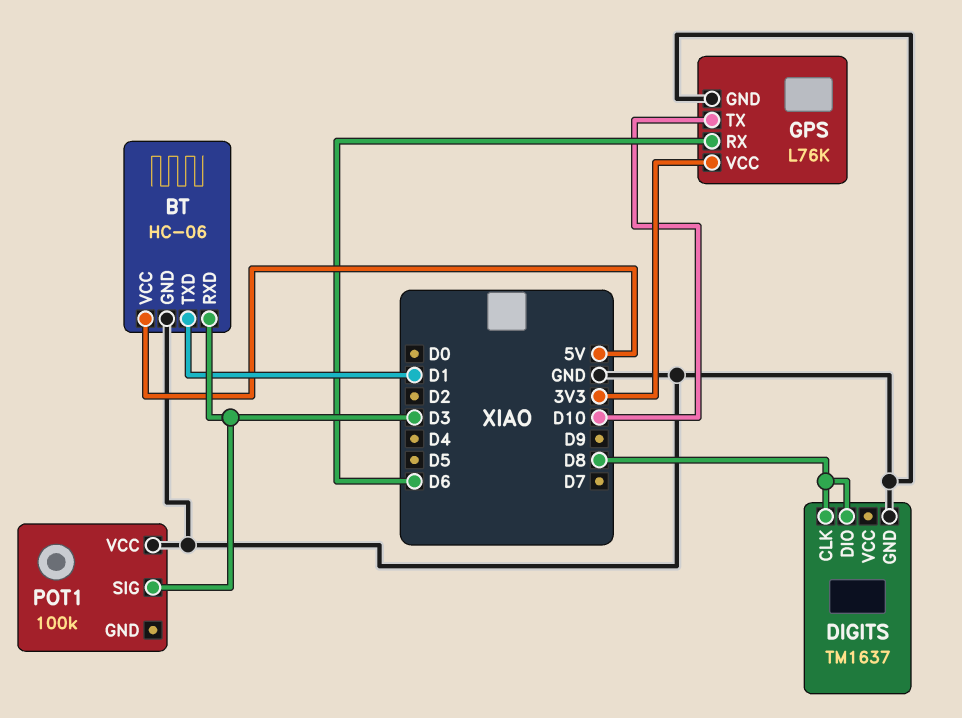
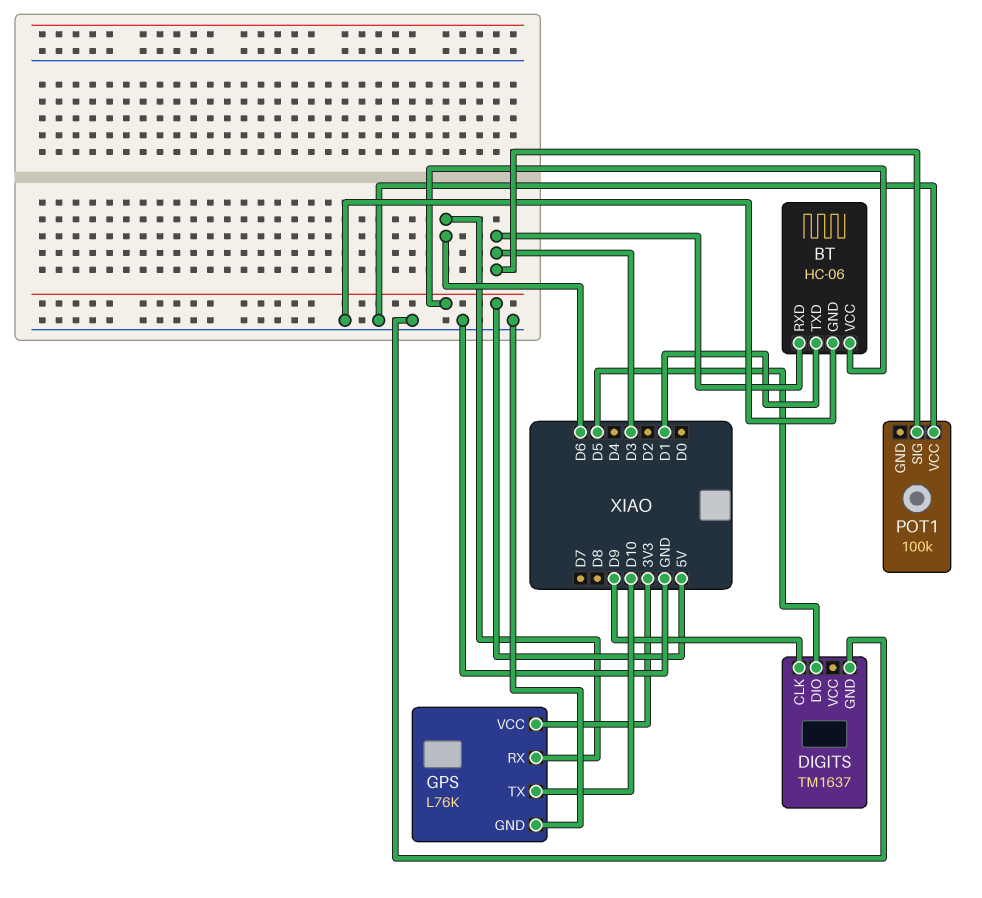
DIGITS pin CLK: D8 -> D9
DIGITS pin DIO: D8 -> D5

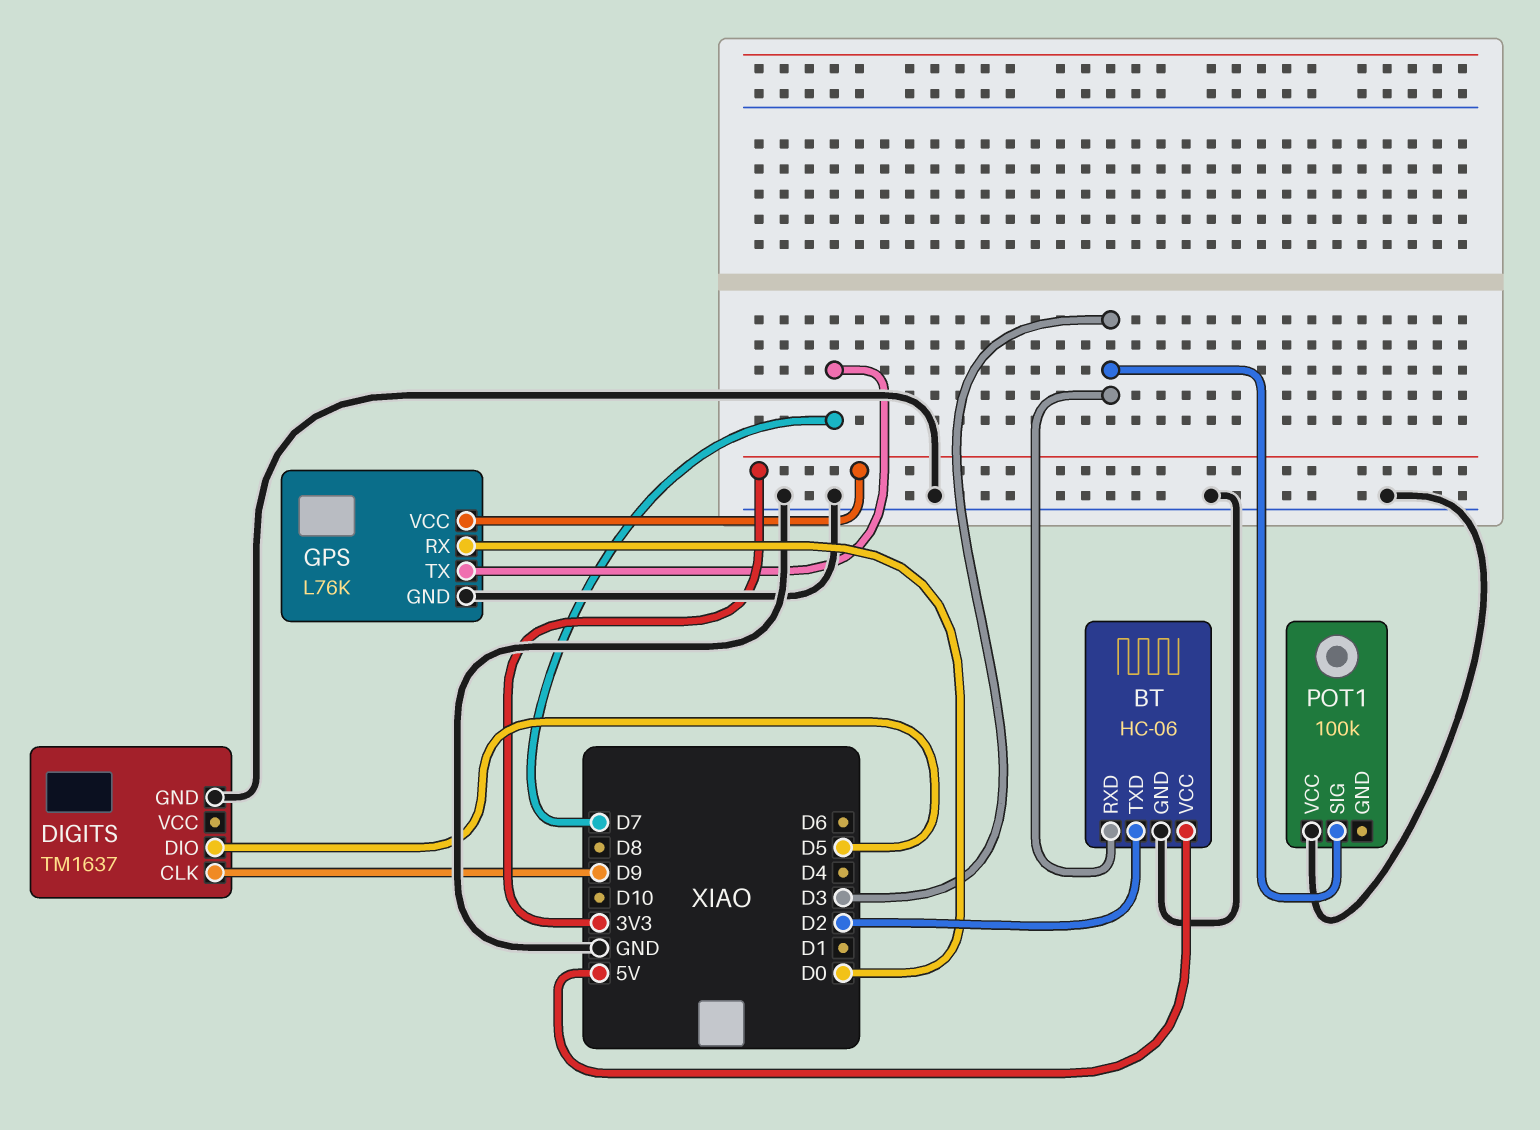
BT pin TXD: D1 -> D2
GPS pin RX: D6 -> D0
GPS pin TX: D10 -> D7

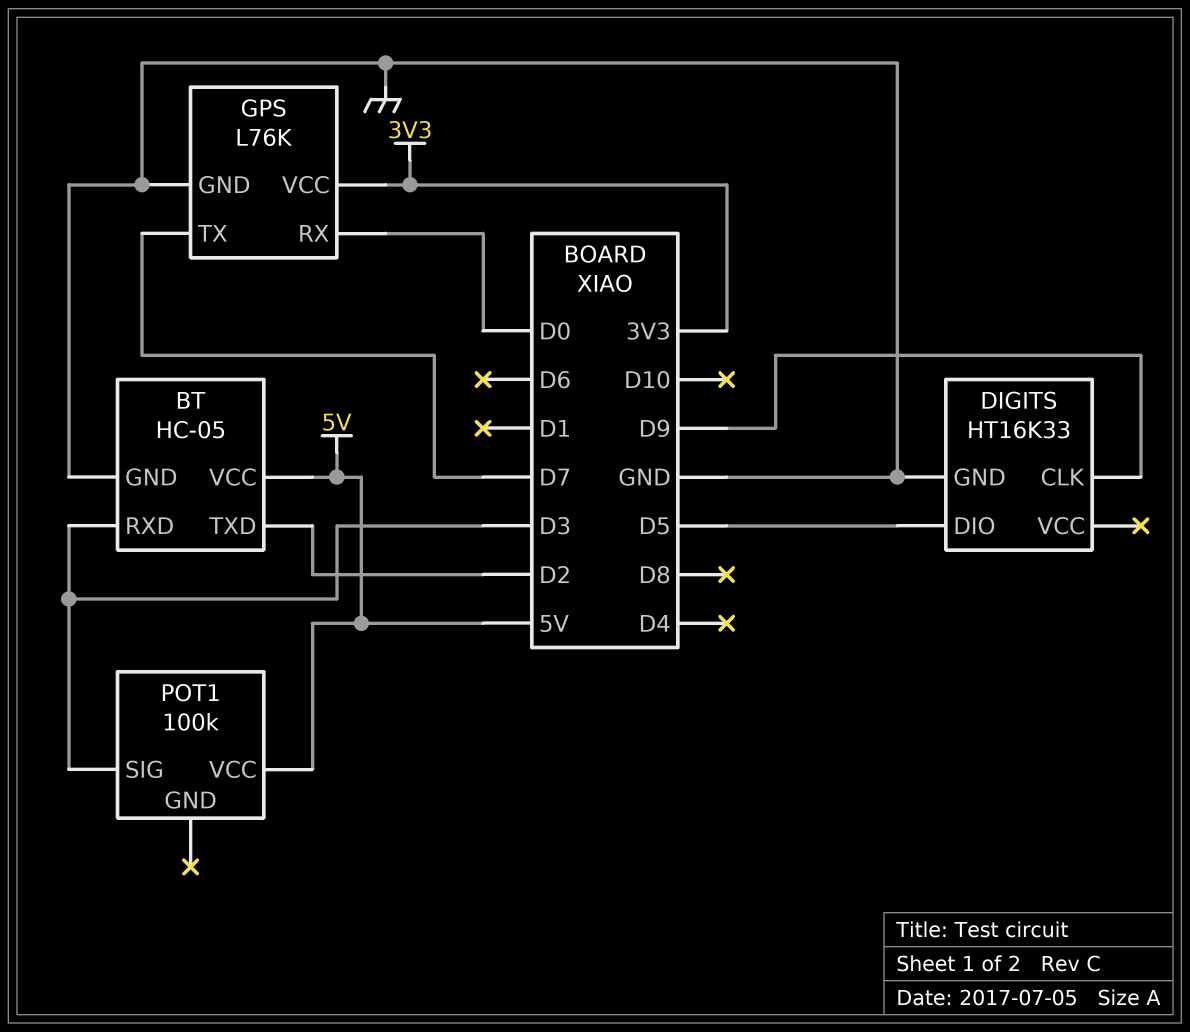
BT: HC-06 -> HC-05
DIGITS: TM1637 -> HT16K33
POT1 pin VCC: GND -> 5V

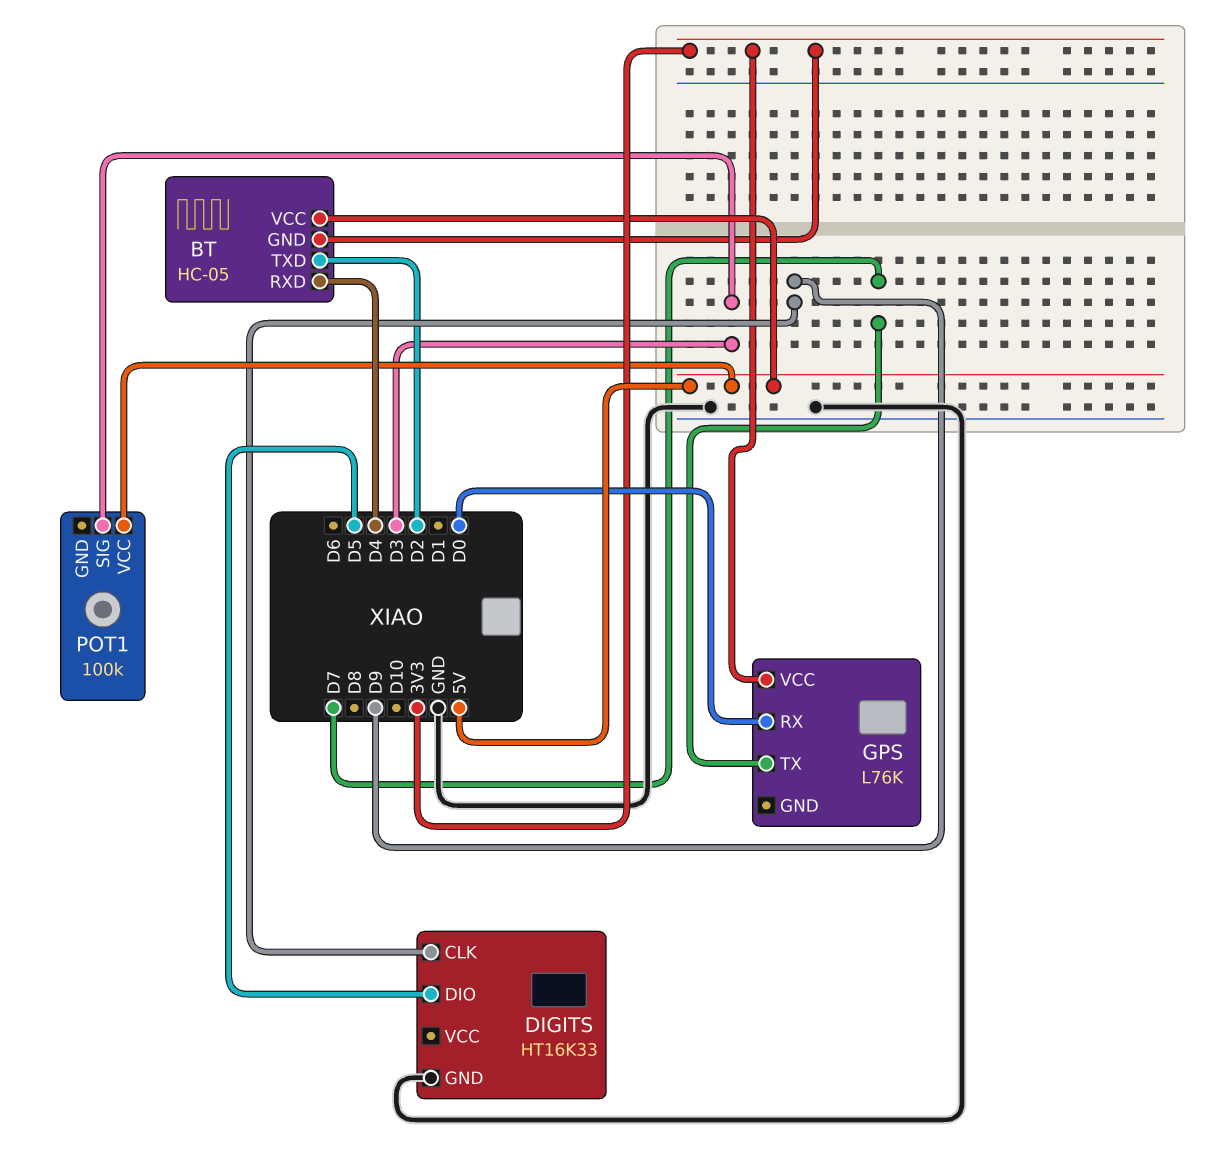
BT pin GND: GND -> 3V3
BT pin RXD: D3 -> D4
GPS pin GND: GND -> none

